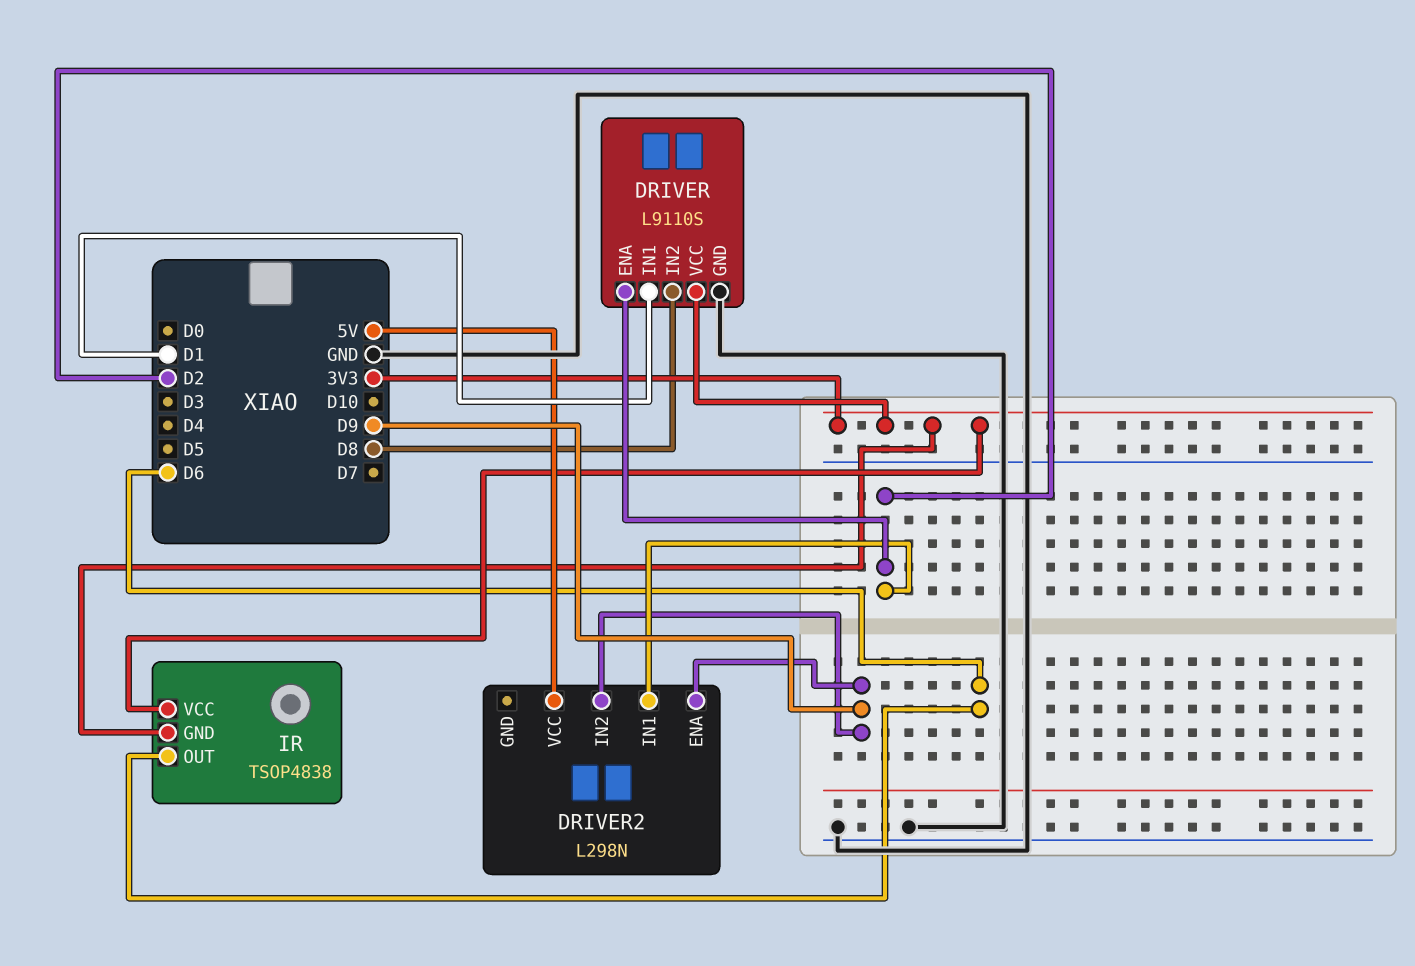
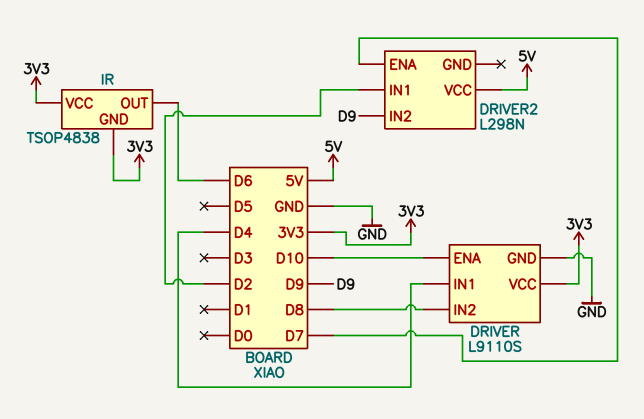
DRIVER pin ENA: D2 -> D10
DRIVER pin IN1: D1 -> D4
DRIVER2 pin ENA: D9 -> D7

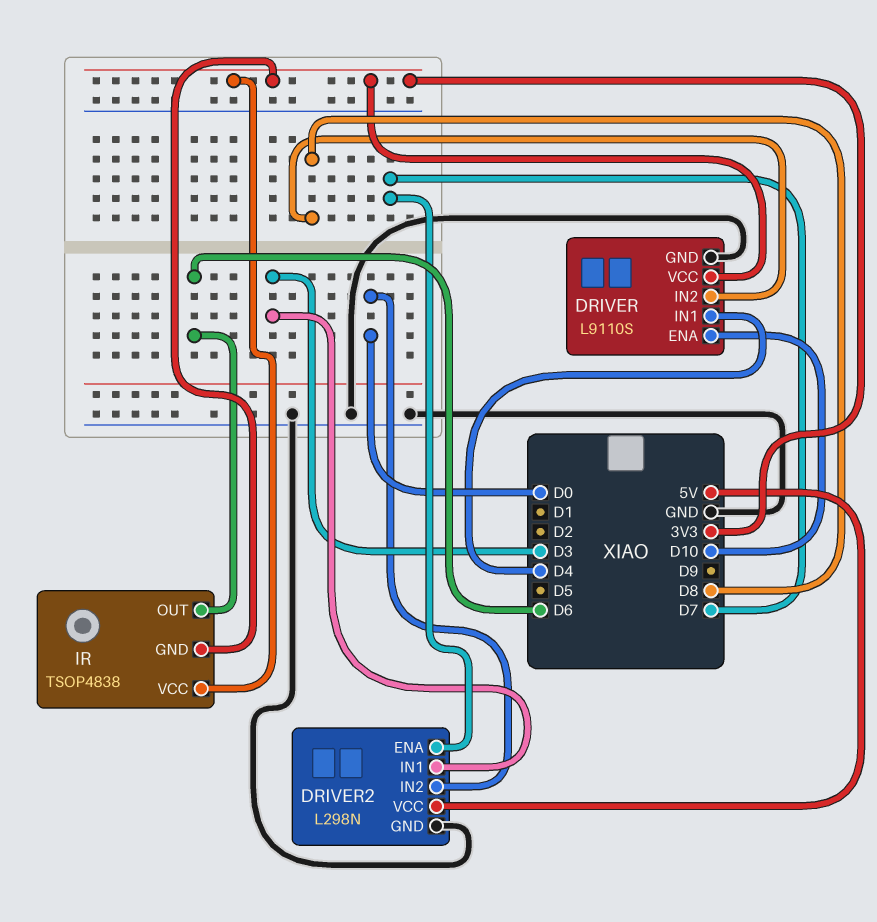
DRIVER2 pin GND: none -> GND
DRIVER2 pin IN1: D2 -> D3
DRIVER2 pin IN2: D9 -> D0

